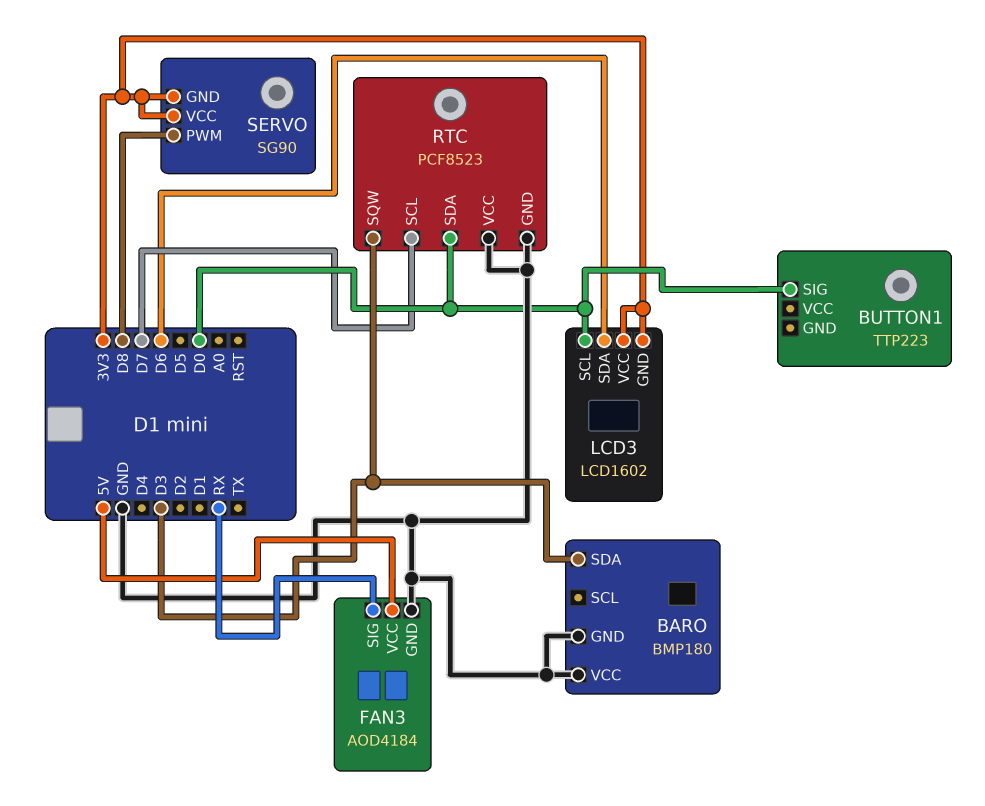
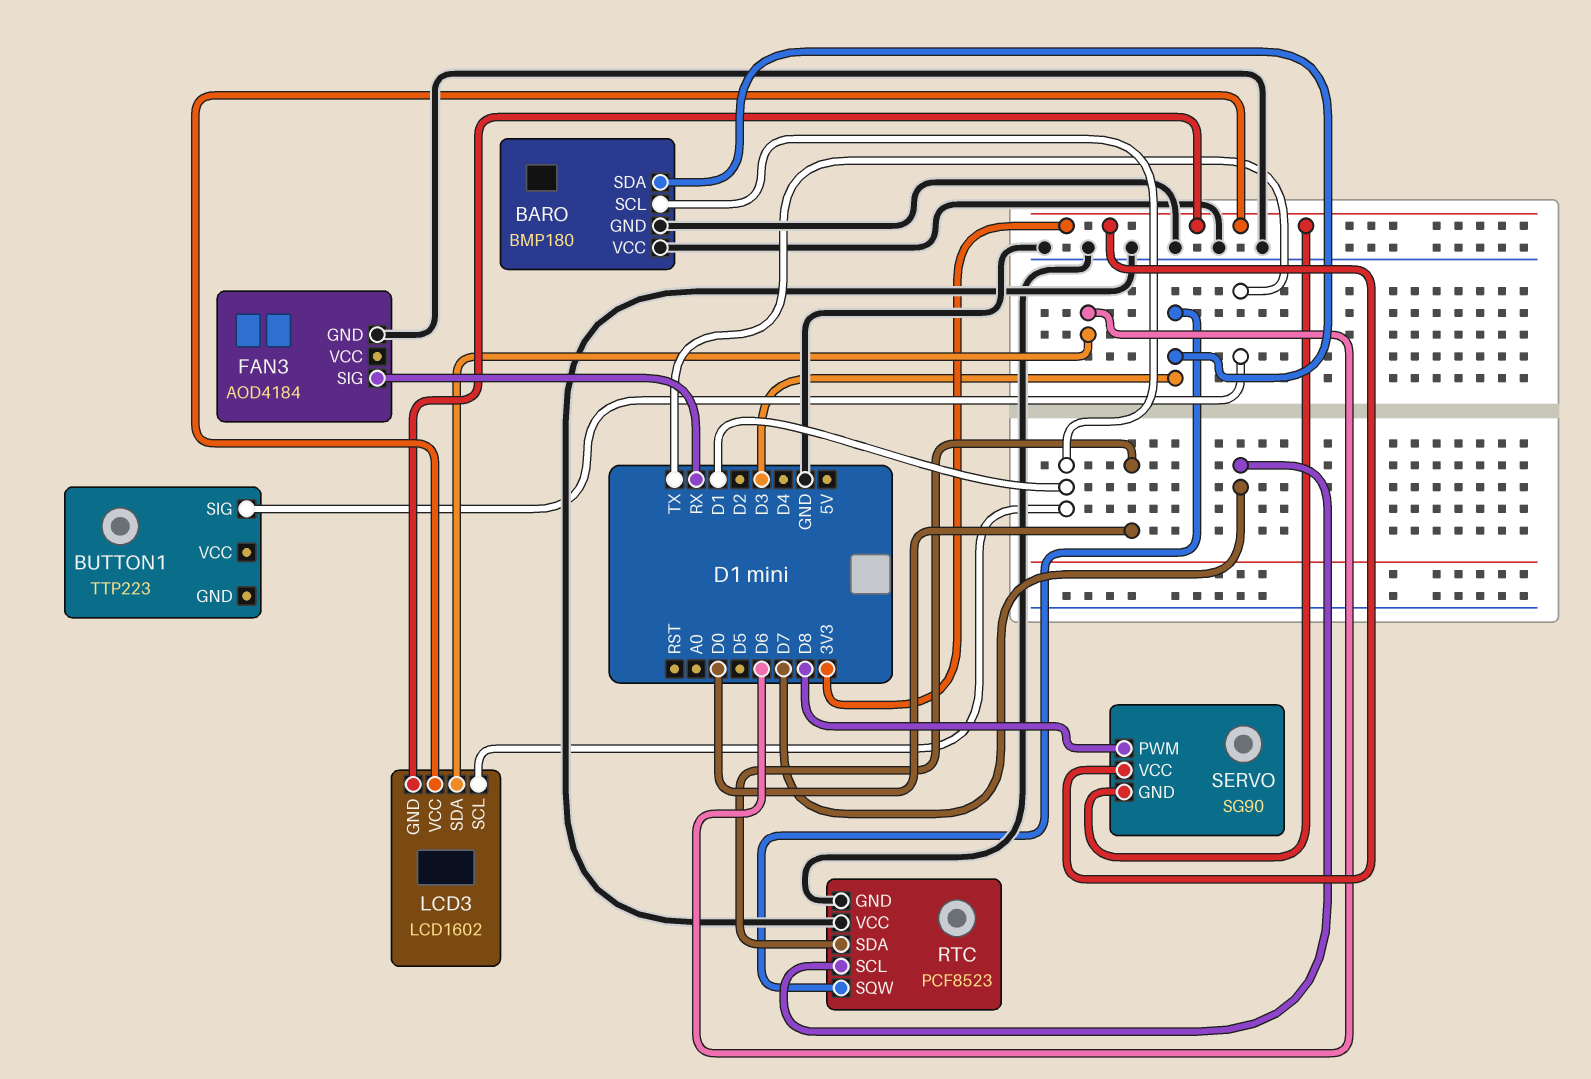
BARO pin SCL: none -> D1
BUTTON1 pin SIG: D0 -> TX
FAN3 pin VCC: 5V -> none
LCD3 pin SCL: D0 -> D1

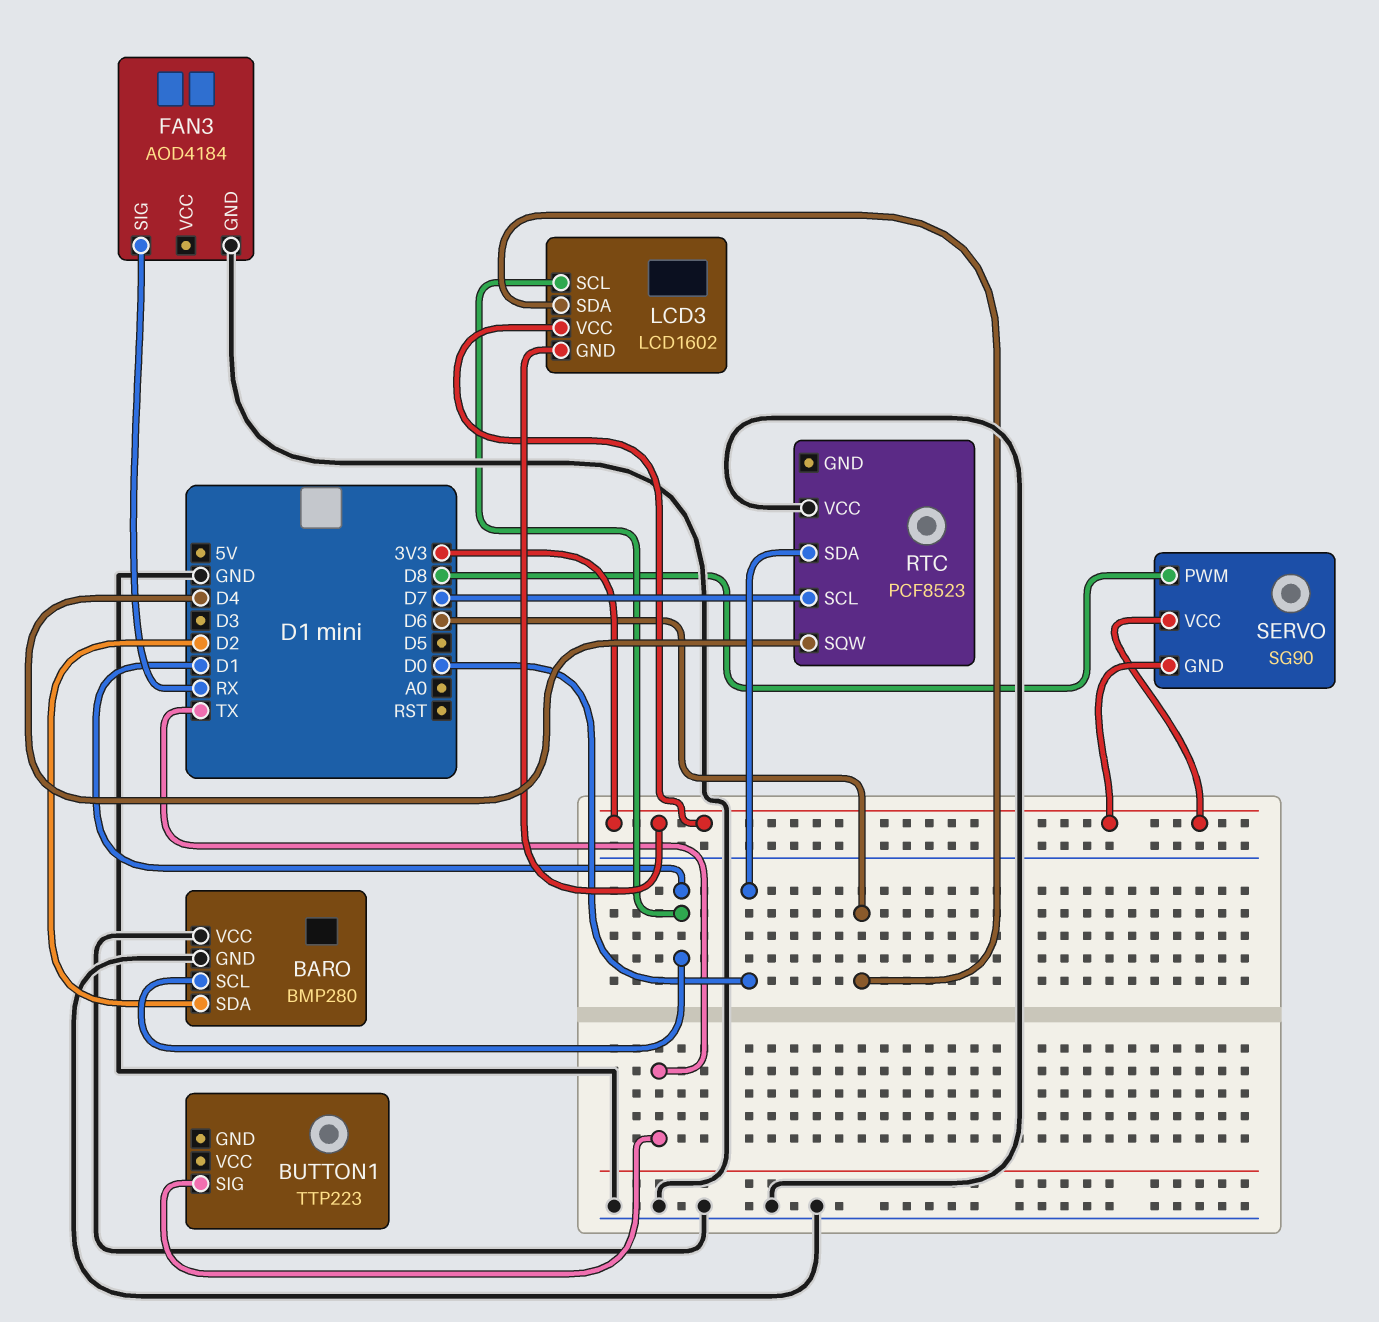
BARO: BMP180 -> BMP280
BARO pin SDA: D3 -> D2
RTC pin GND: GND -> none
RTC pin SQW: D3 -> D4

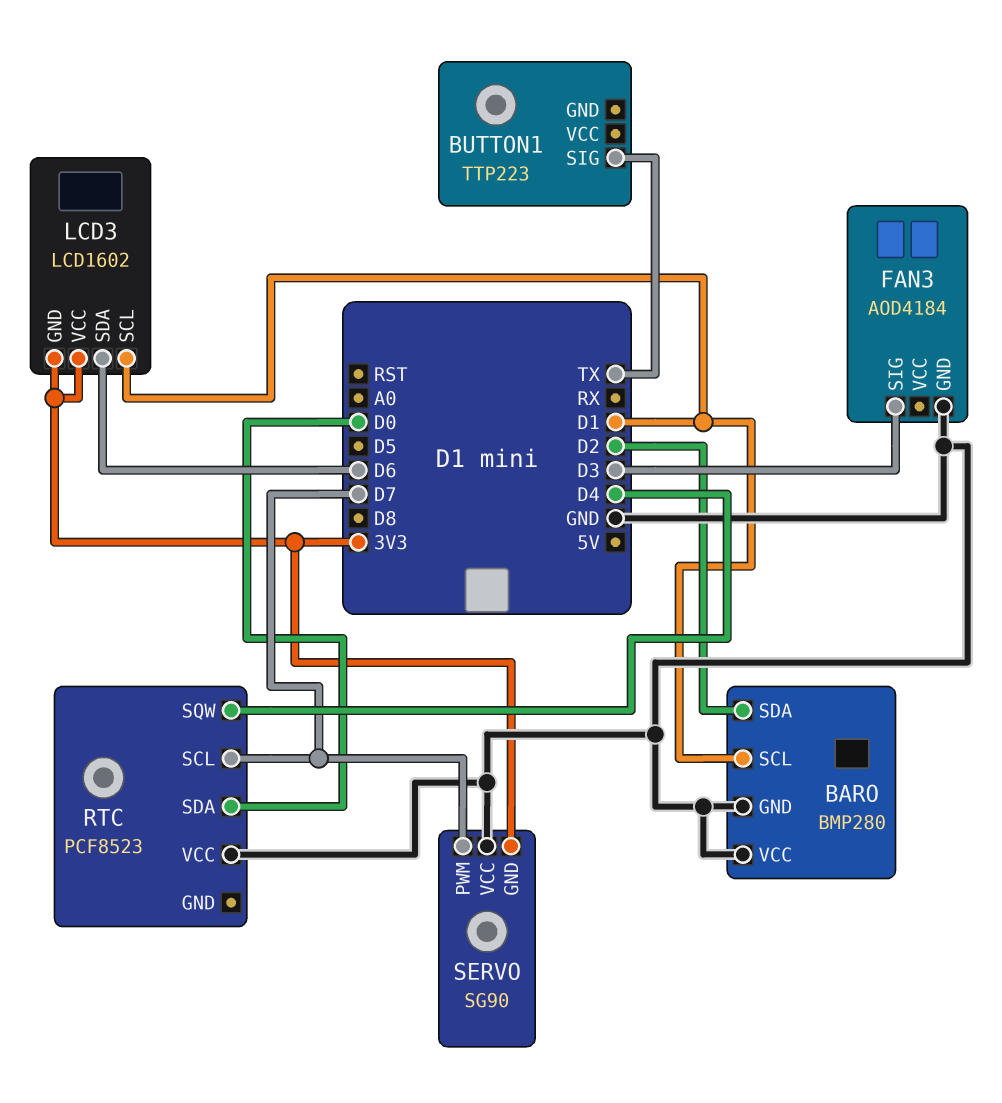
FAN3 pin SIG: RX -> D3
SERVO pin PWM: D8 -> D7
SERVO pin VCC: 3V3 -> GND

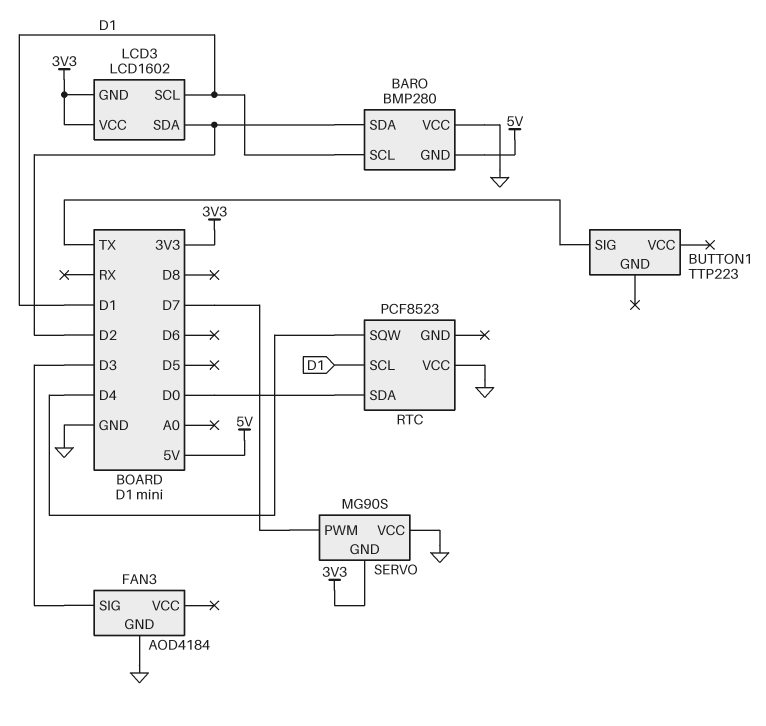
BARO pin GND: GND -> 5V
LCD3 pin SDA: D6 -> D2
RTC pin SCL: D7 -> D1
SERVO: SG90 -> MG90S

